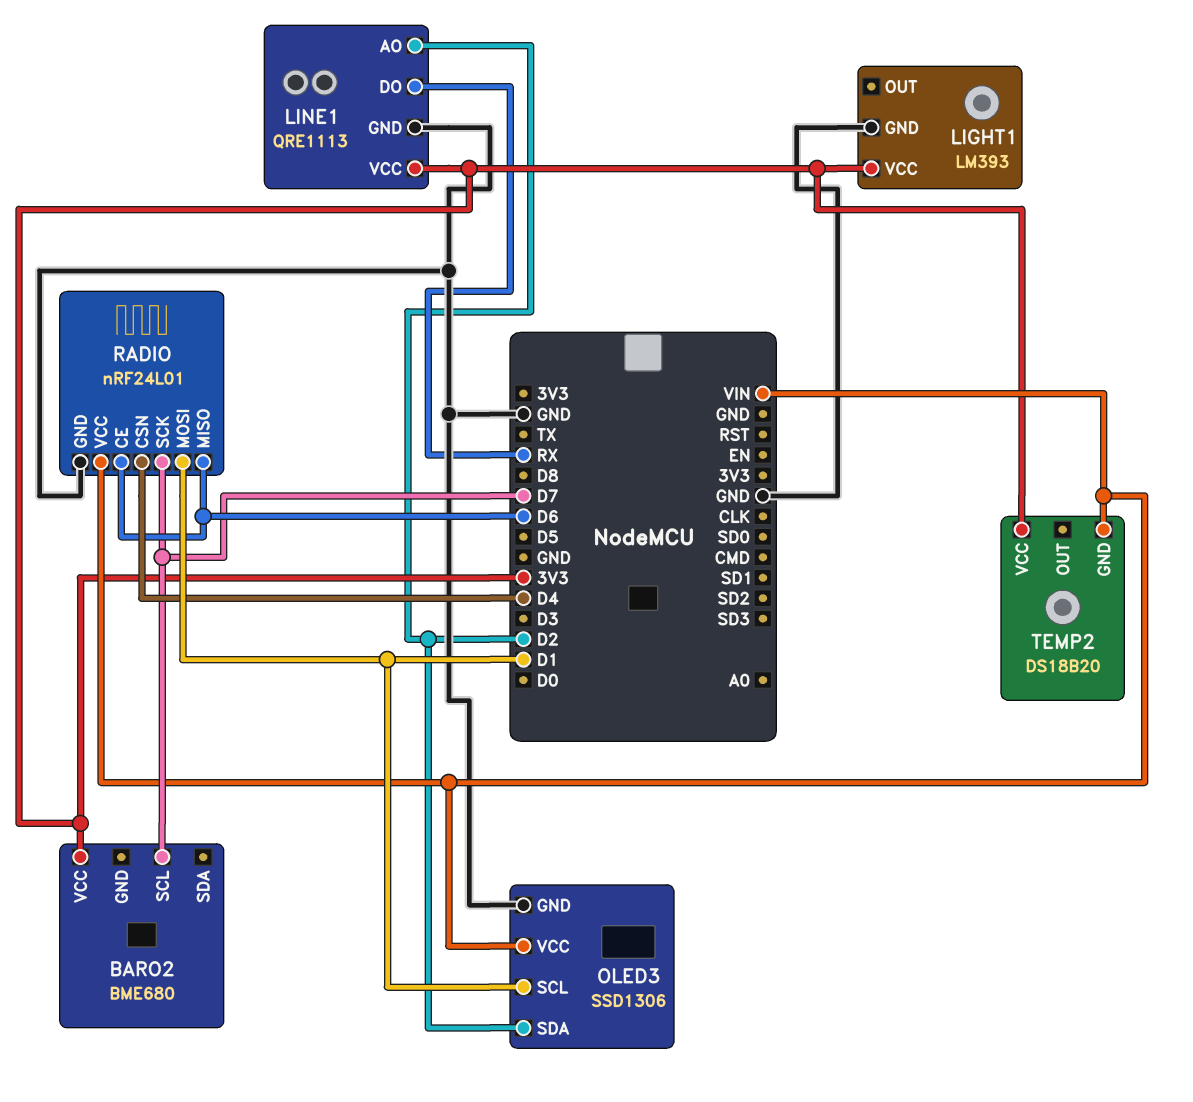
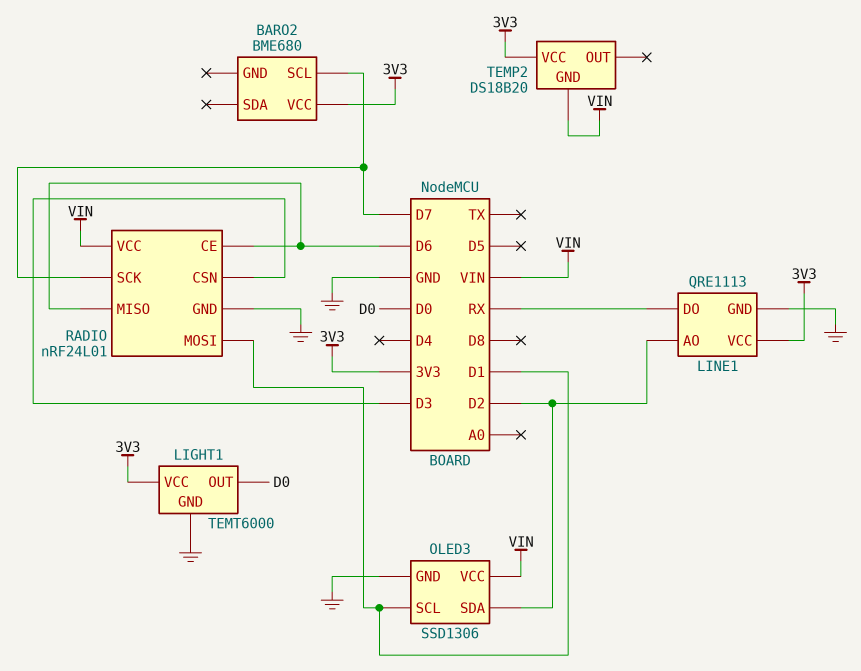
LIGHT1: LM393 -> TEMT6000
LIGHT1 pin OUT: none -> D0
RADIO pin CSN: D4 -> D3

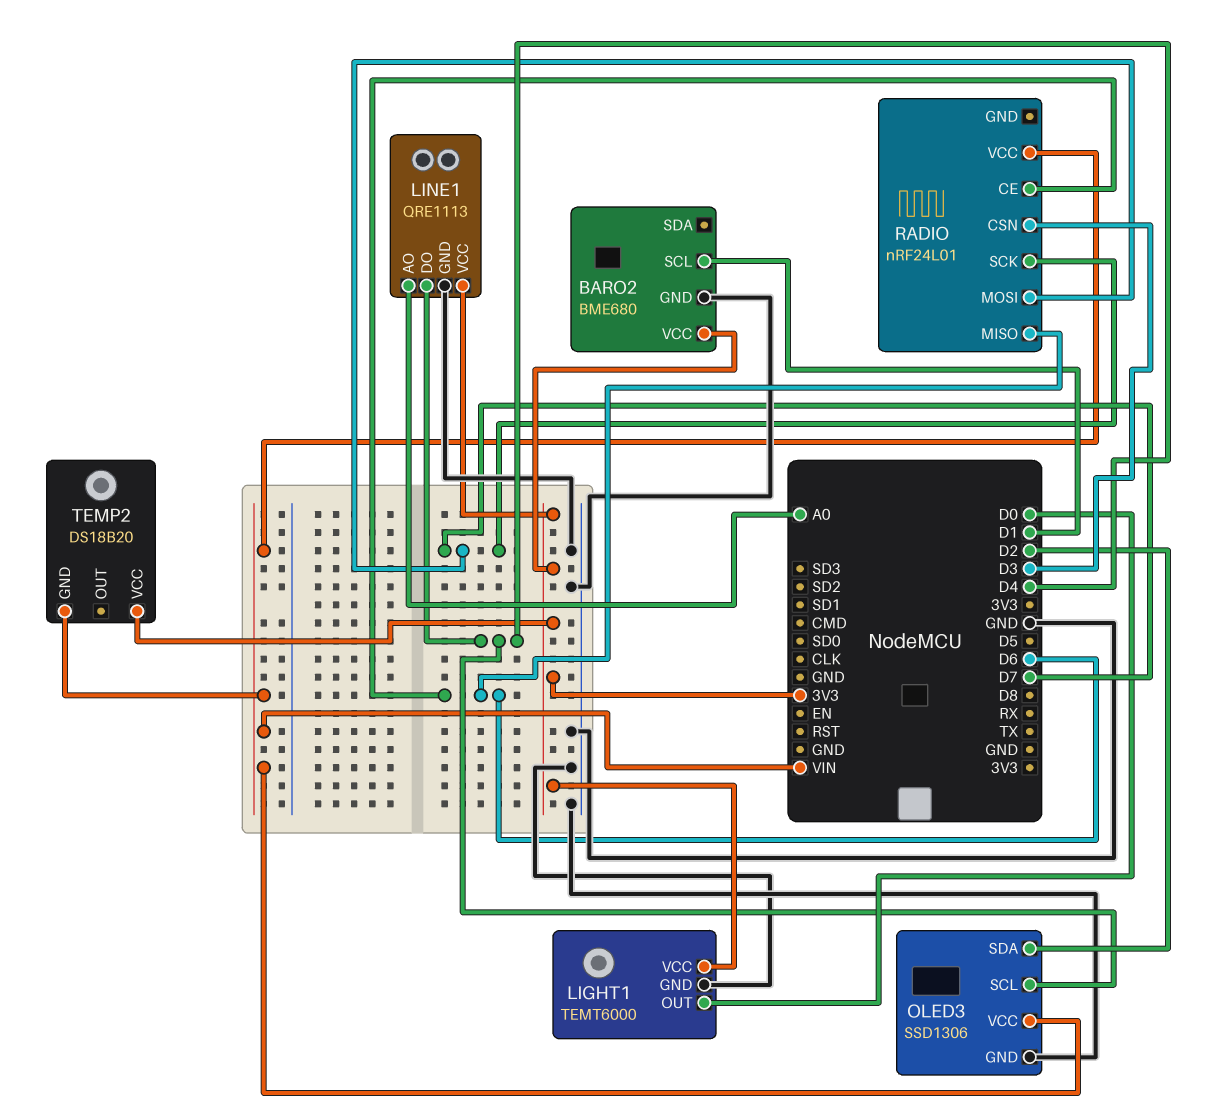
BARO2 pin GND: none -> GND
BARO2 pin SCL: D7 -> D1
LINE1 pin AO: D2 -> A0
LINE1 pin DO: RX -> D4
OLED3 pin SCL: D1 -> D4
RADIO pin GND: GND -> none
RADIO pin MOSI: D1 -> D7

